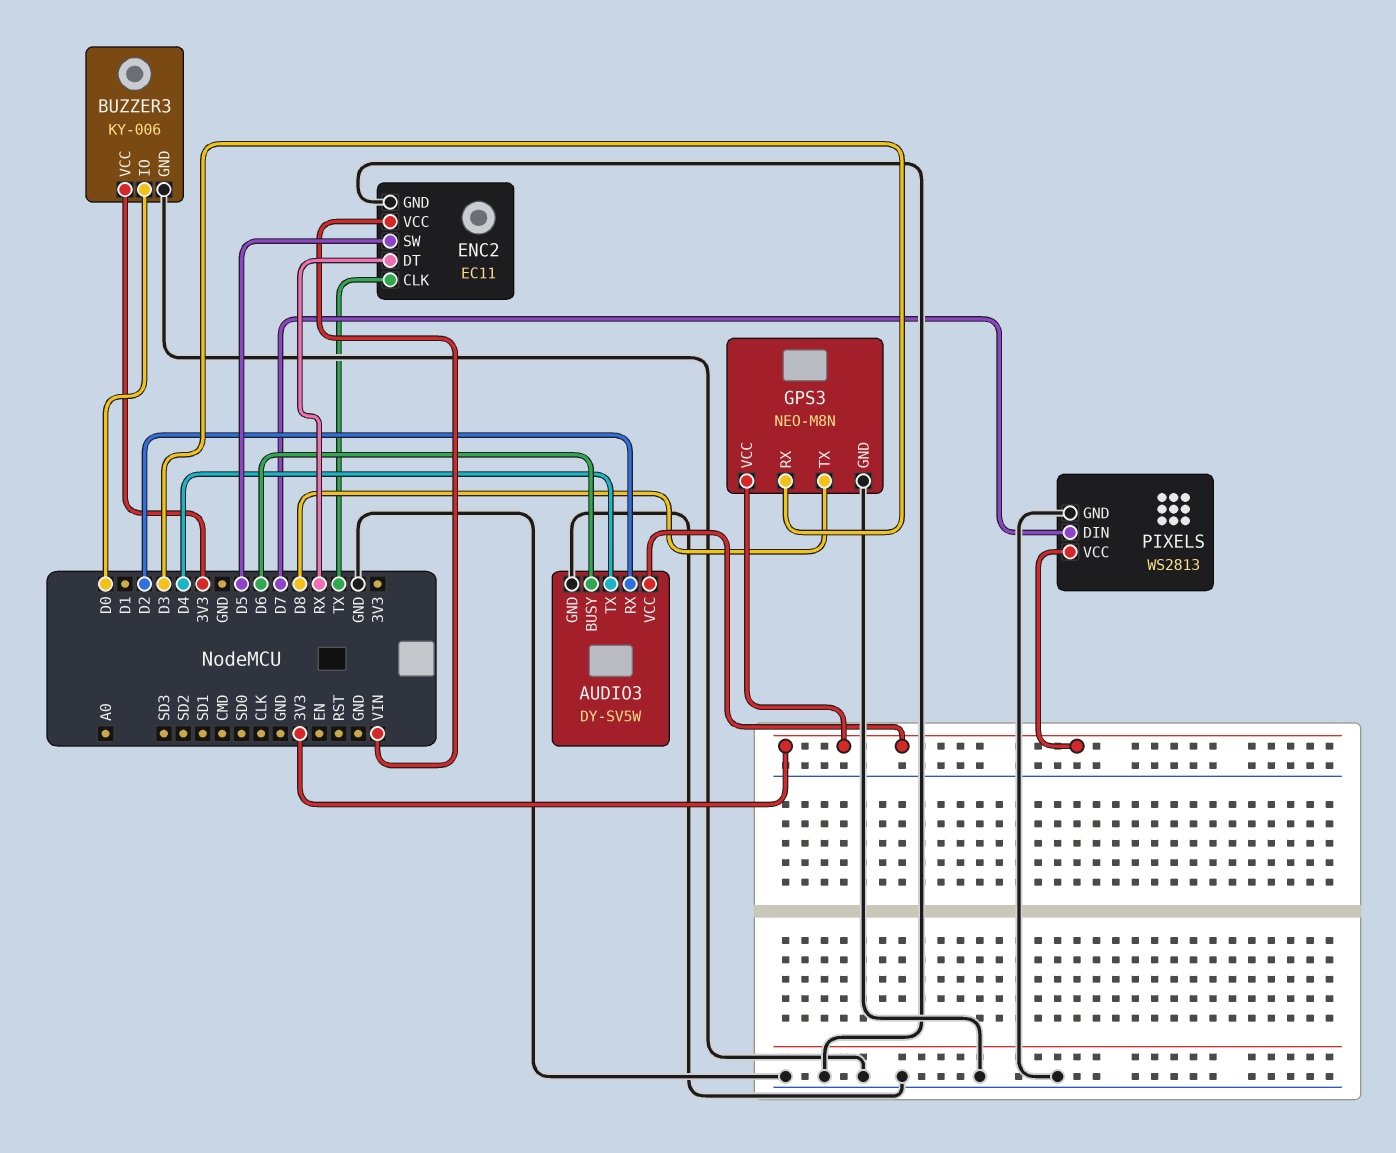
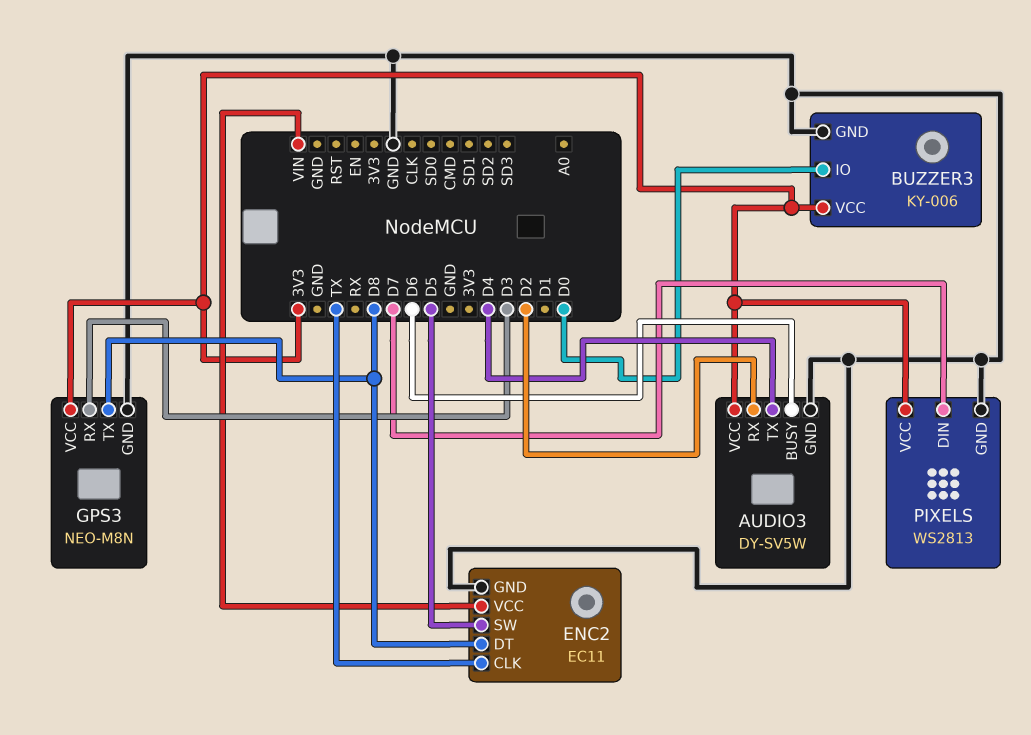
ENC2 pin DT: RX -> D8

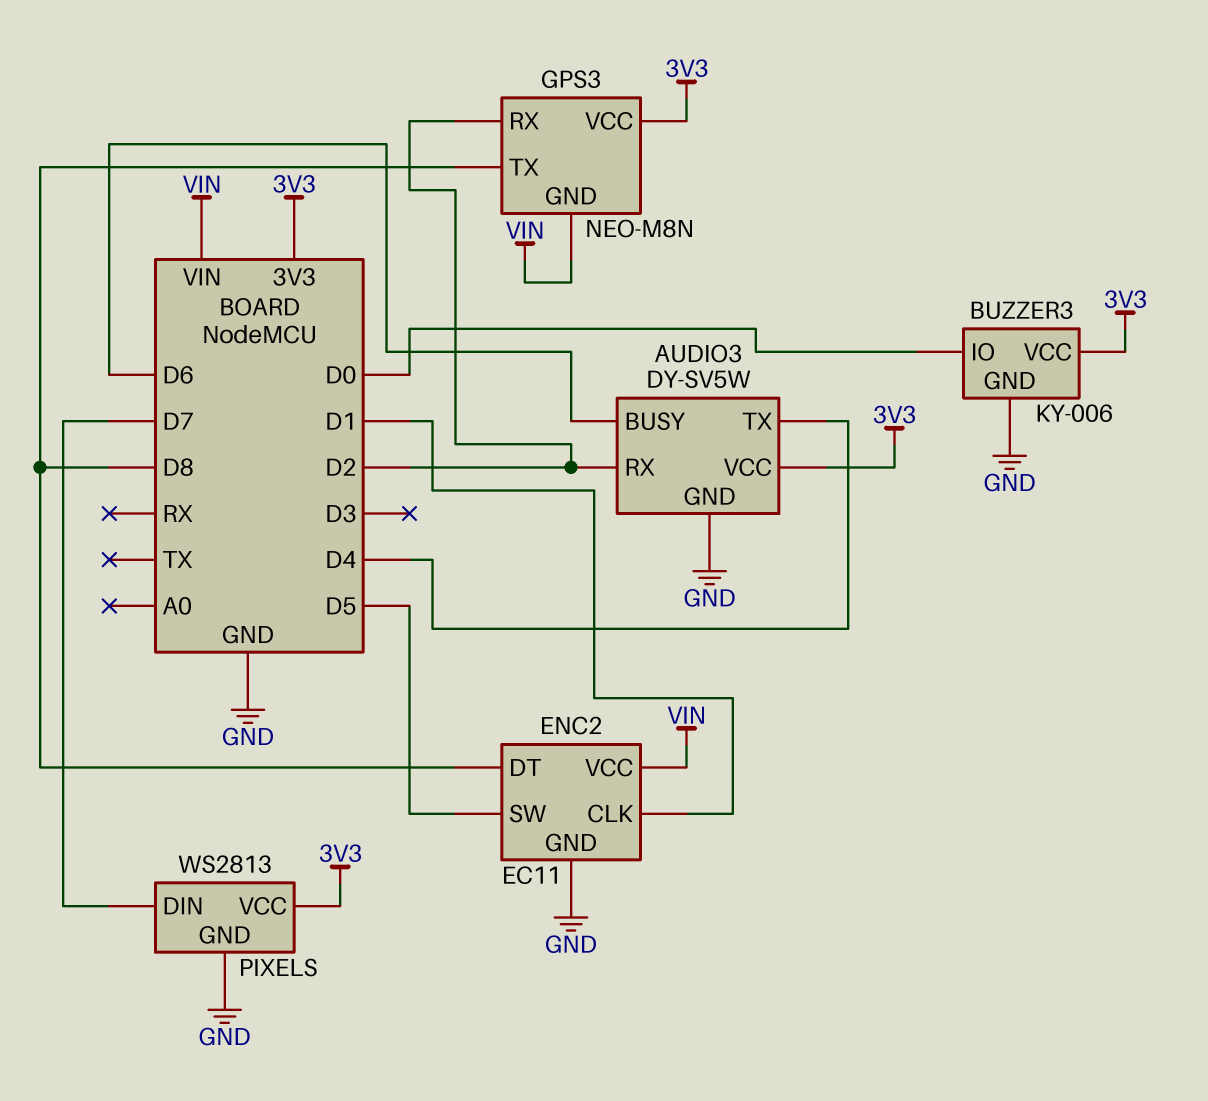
ENC2 pin CLK: TX -> D1
GPS3 pin GND: GND -> VIN
GPS3 pin RX: D3 -> D2

